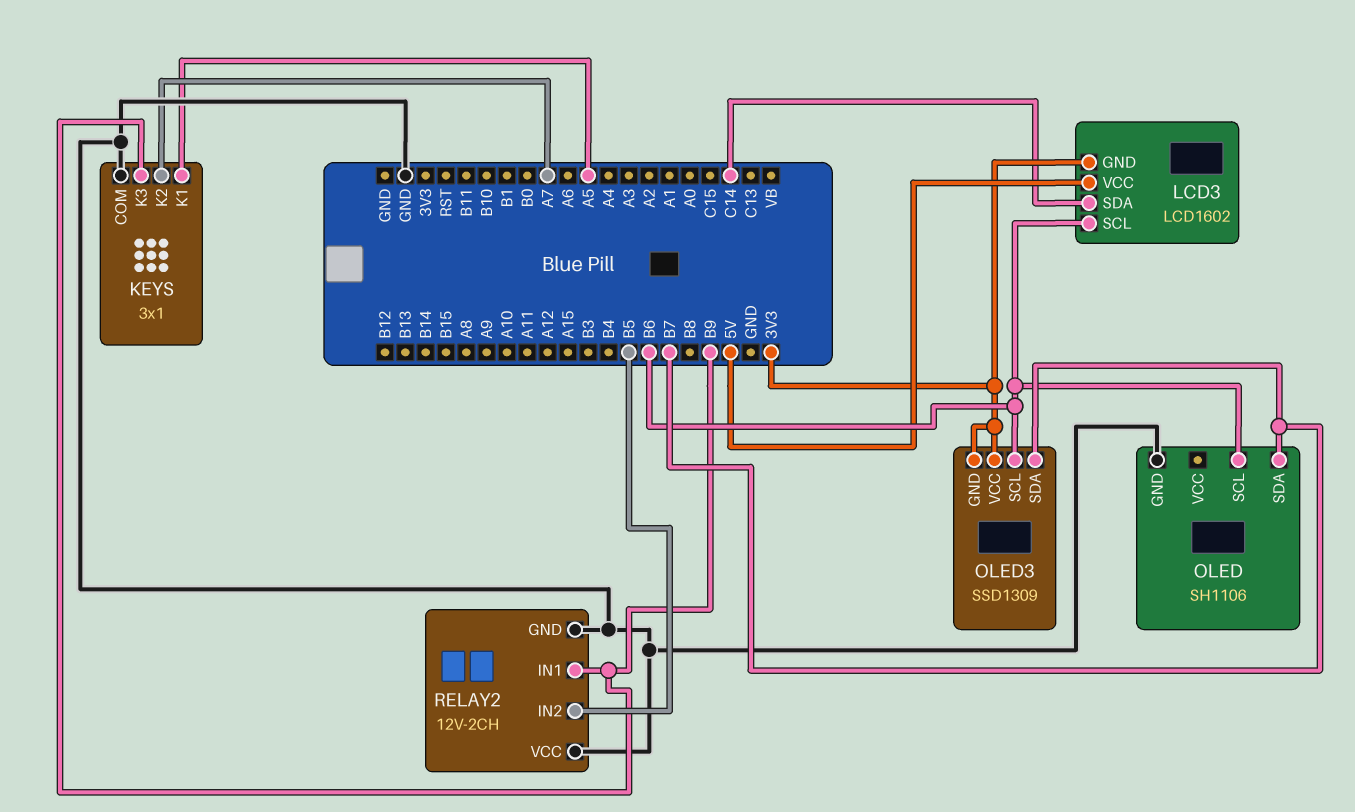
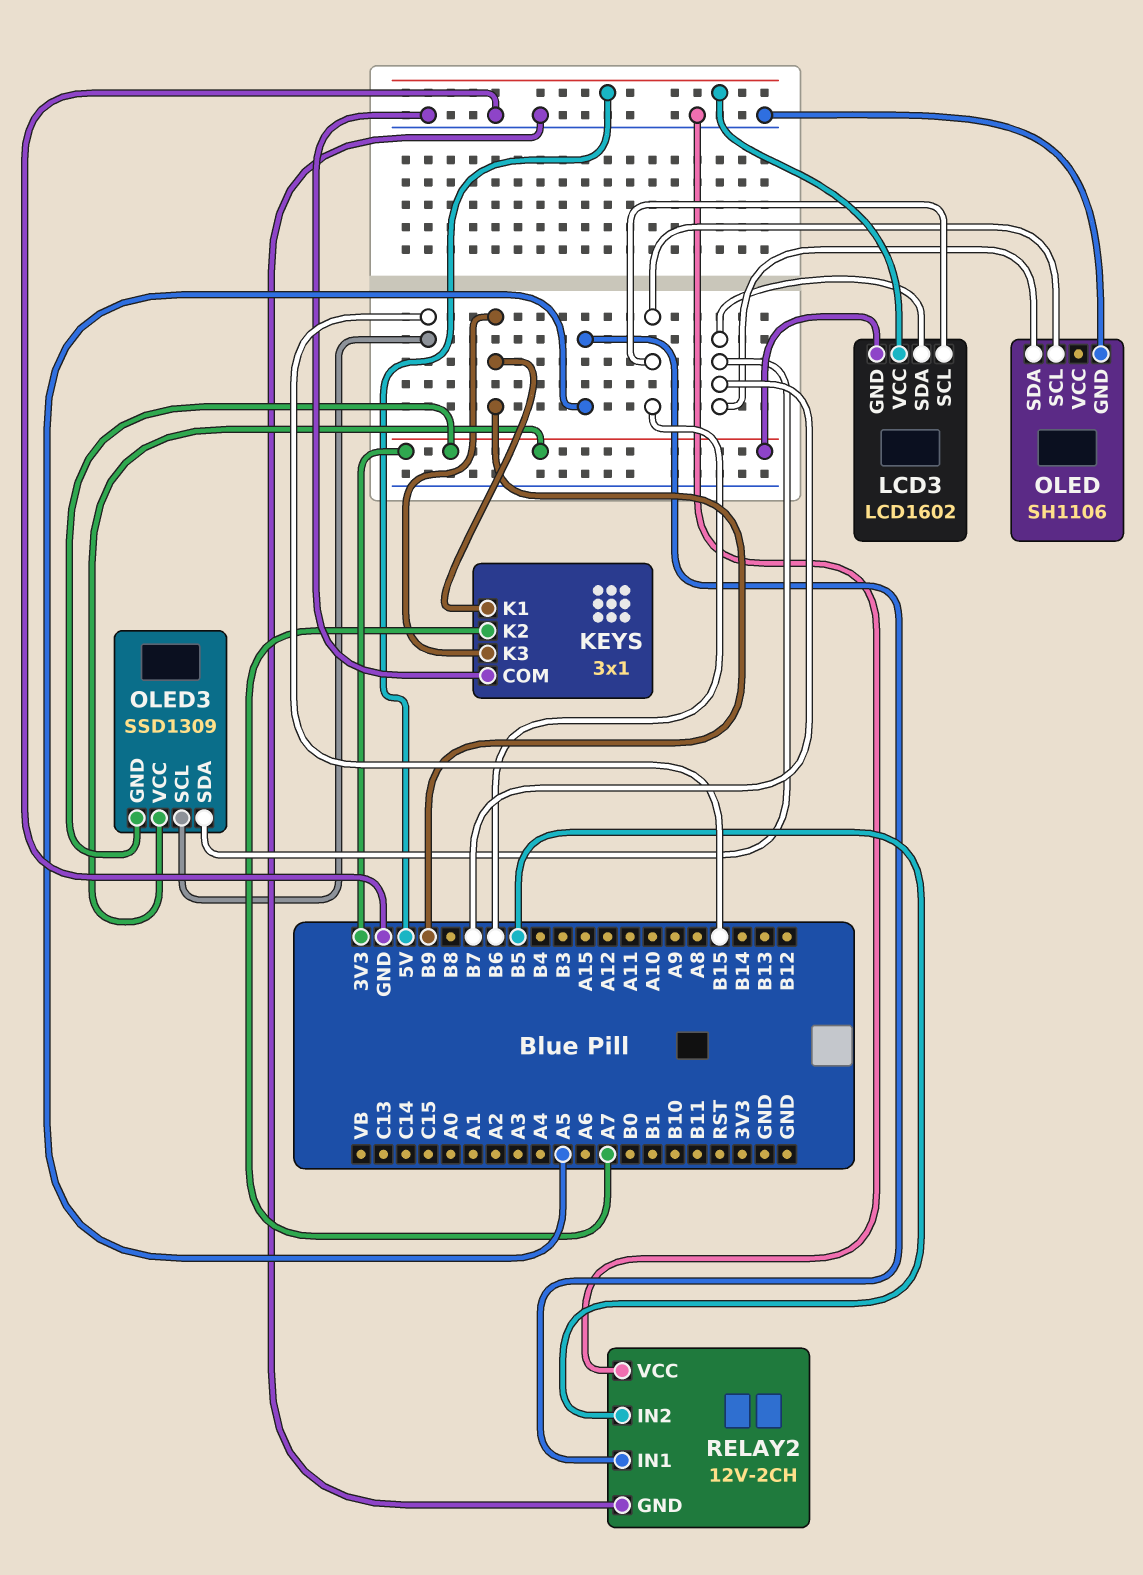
KEYS pin K1: A5 -> B9
LCD3 pin SDA: C14 -> B7
OLED3 pin SCL: B6 -> B15
RELAY2 pin IN1: B9 -> A5

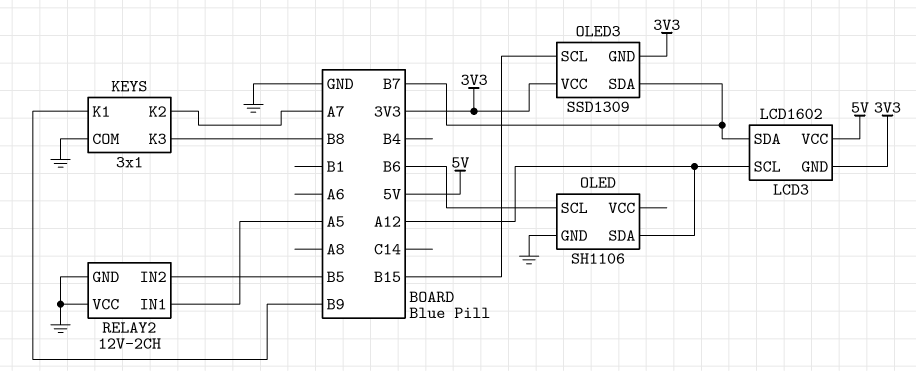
KEYS pin K3: B9 -> B8
LCD3 pin SCL: B6 -> A12
OLED pin SDA: B7 -> A12

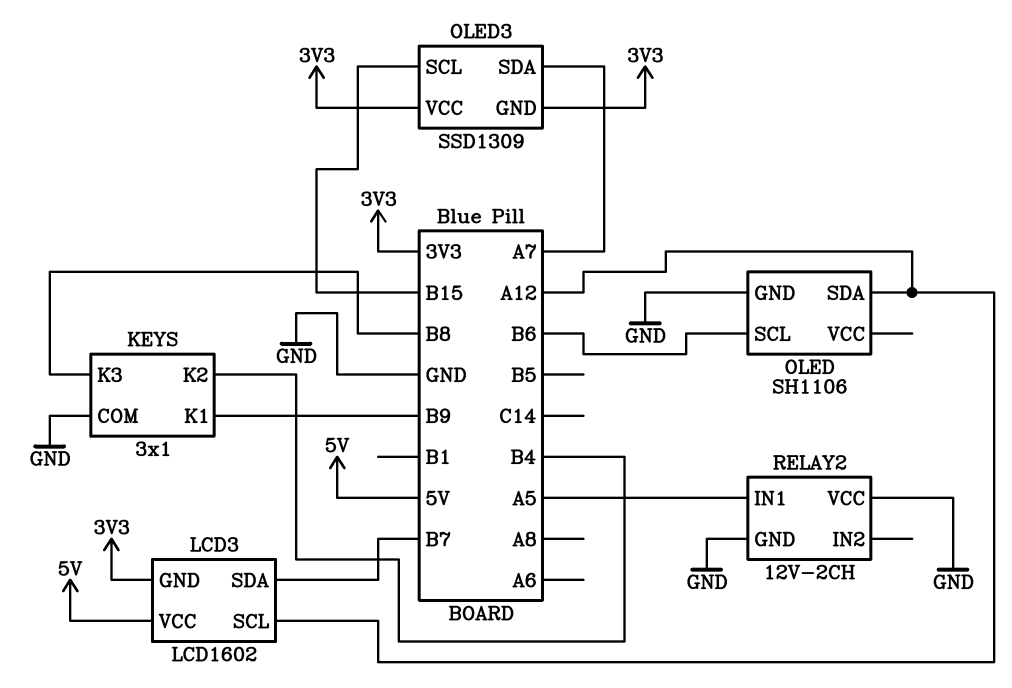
KEYS pin K2: A7 -> B4
OLED3 pin SDA: B7 -> A7
RELAY2 pin IN2: B5 -> none

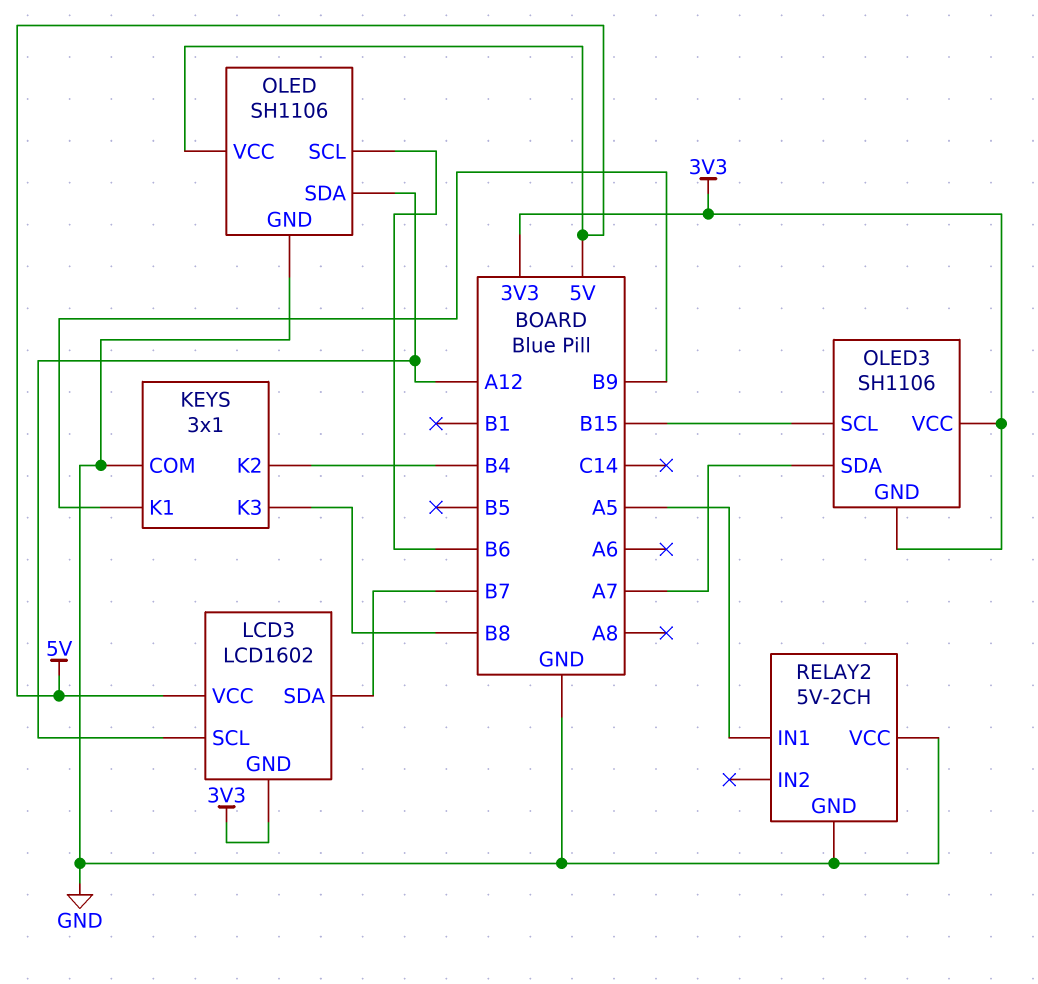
OLED pin VCC: none -> 5V
OLED3: SSD1309 -> SH1106
RELAY2: 12V-2CH -> 5V-2CH

